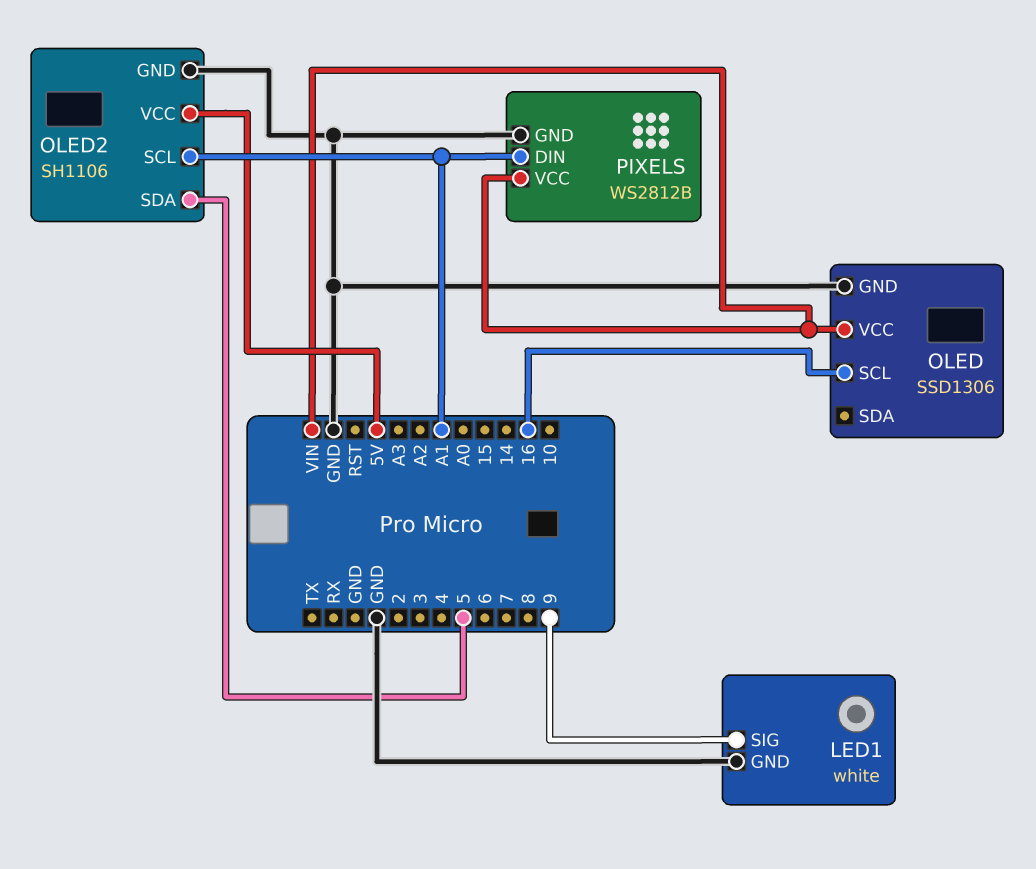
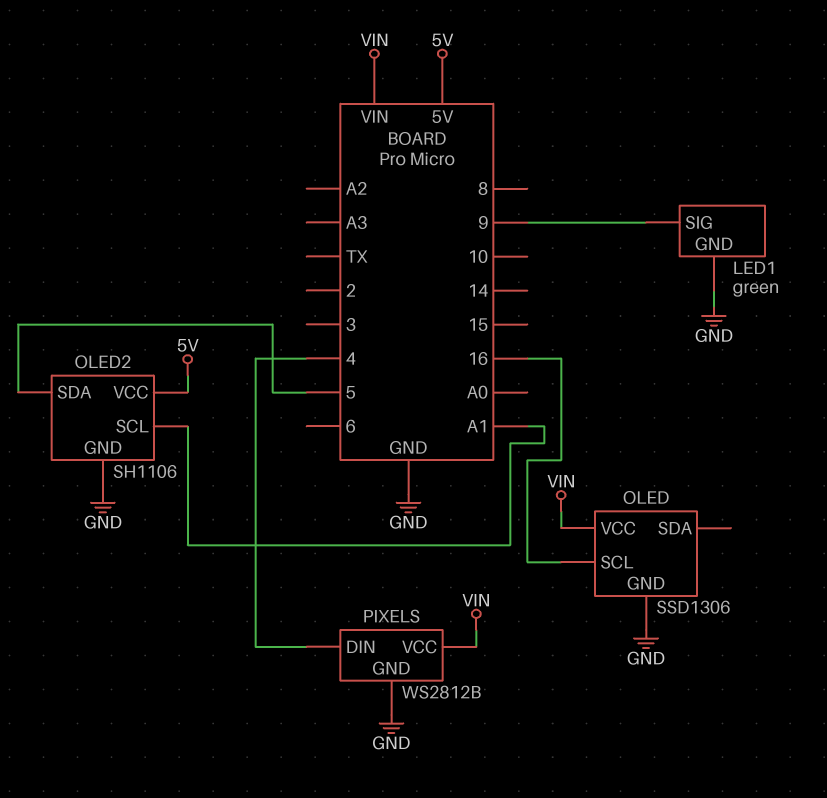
LED1: white -> green
PIXELS pin DIN: A1 -> 4

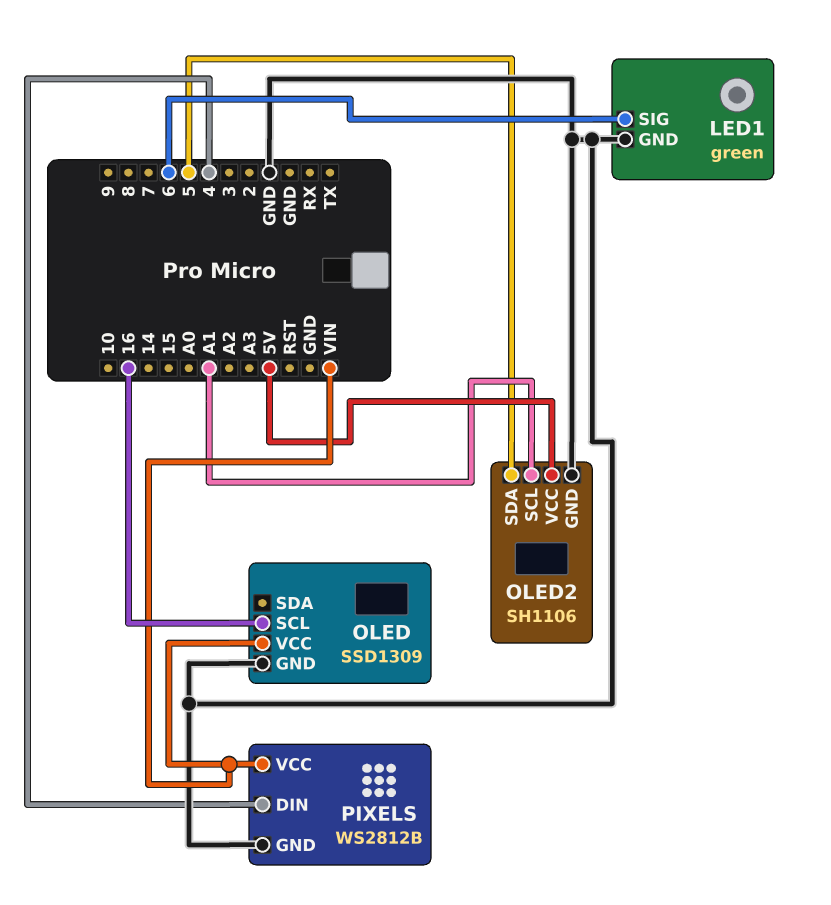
LED1 pin SIG: 9 -> 6
OLED: SSD1306 -> SSD1309

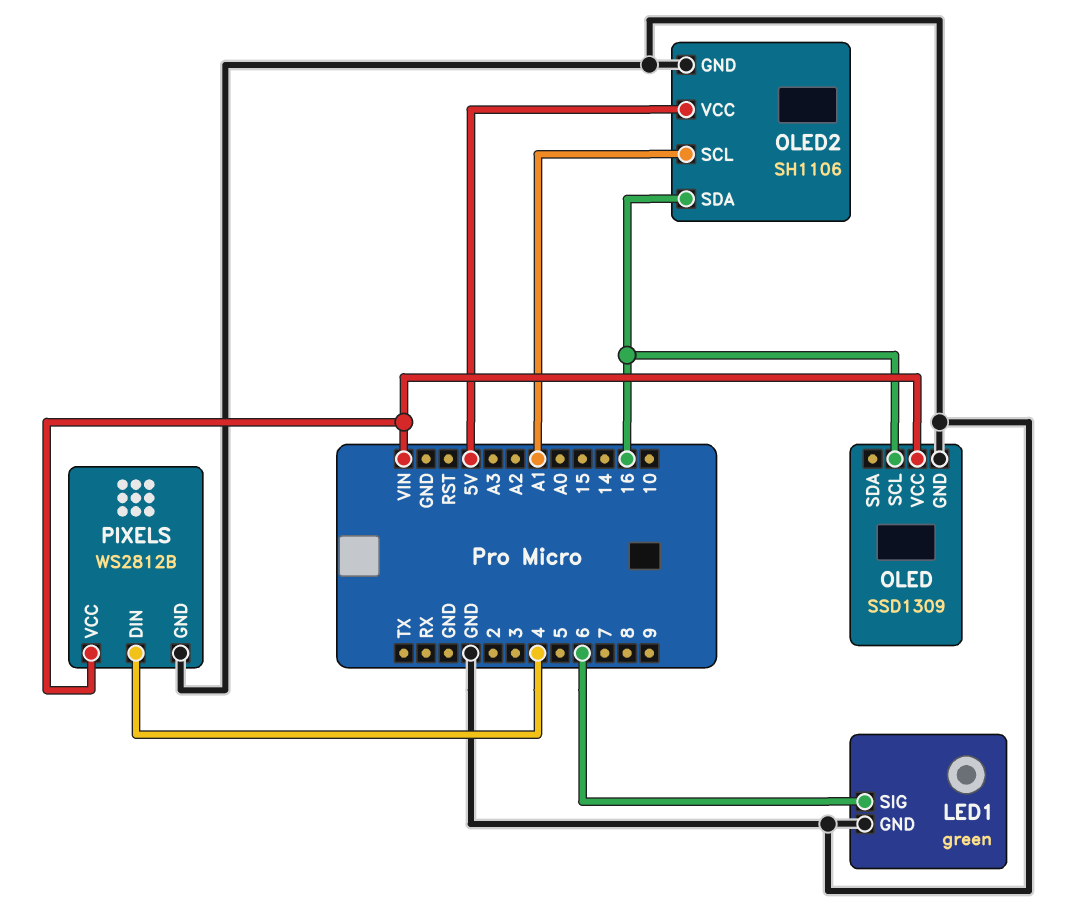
OLED2 pin SDA: 5 -> 16

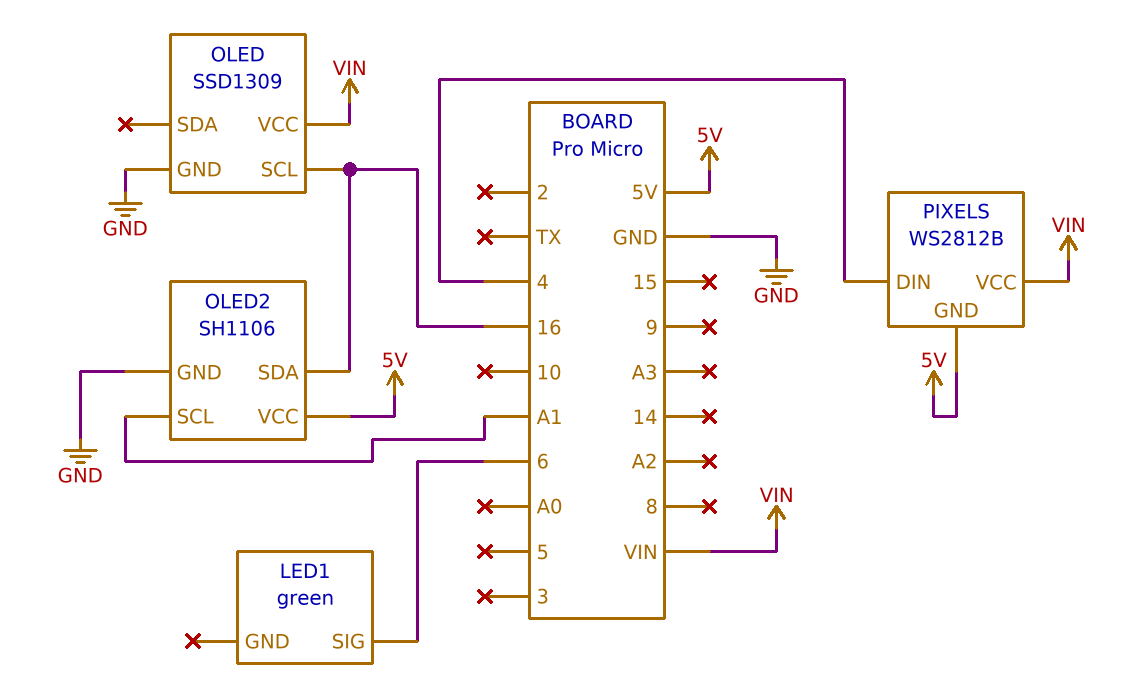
LED1 pin GND: GND -> none
PIXELS pin GND: GND -> 5V

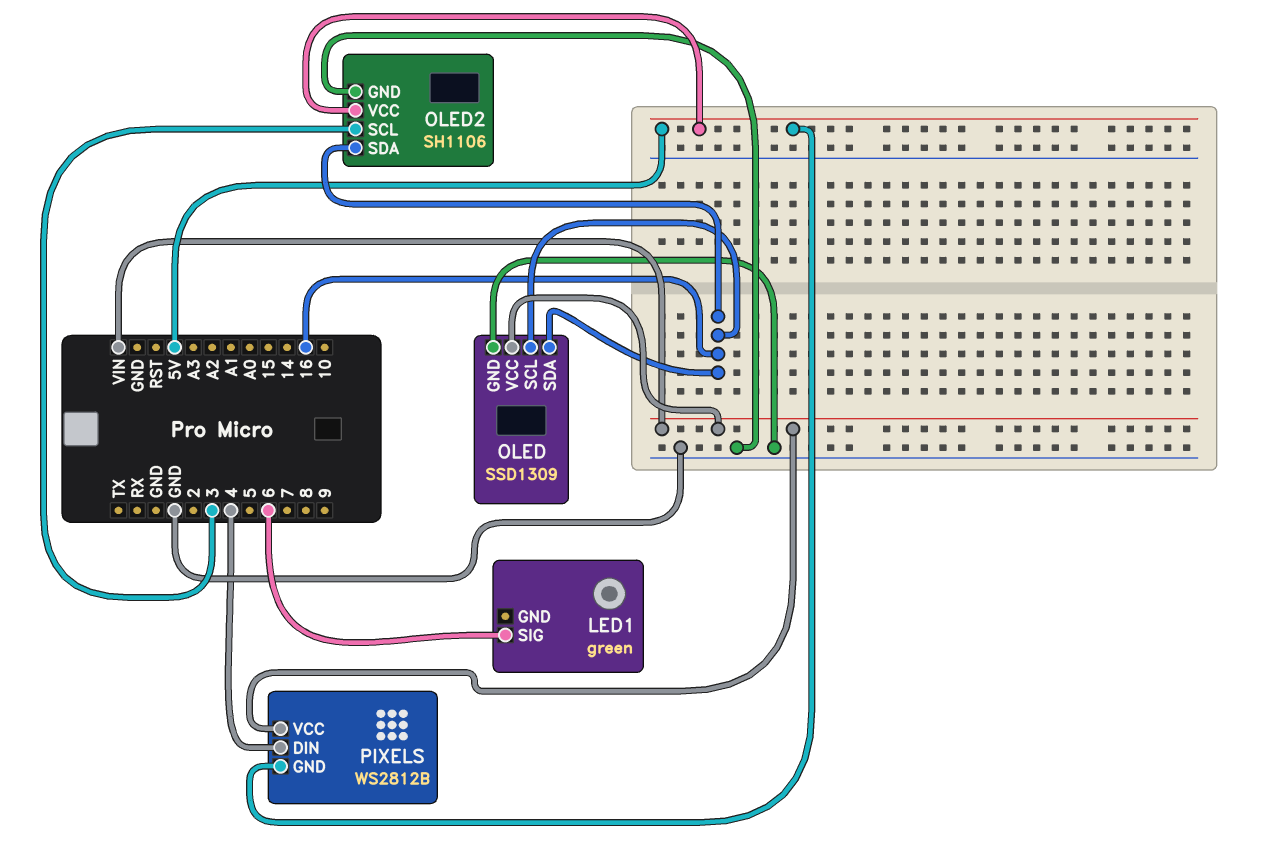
OLED pin SDA: none -> 16
OLED2 pin SCL: A1 -> 3

